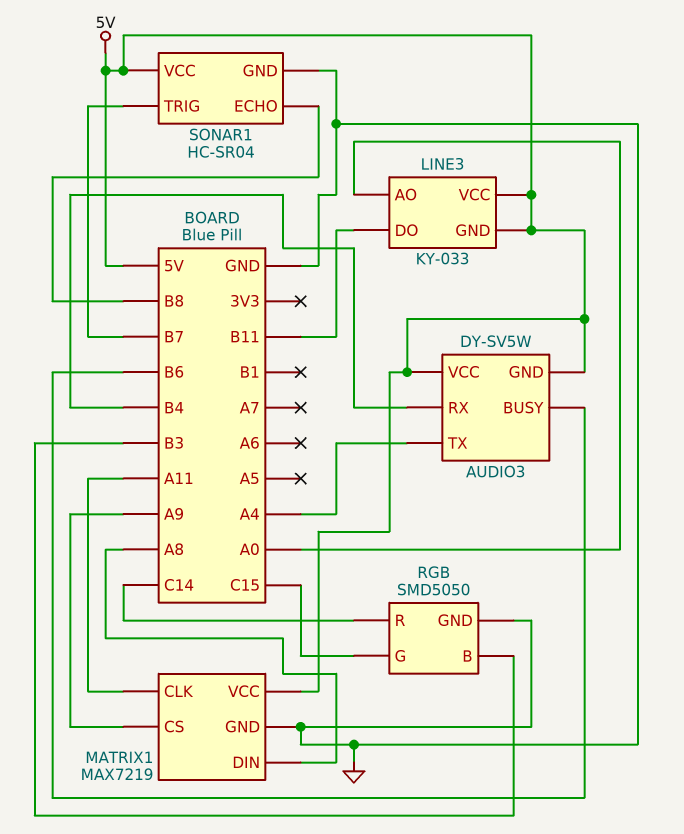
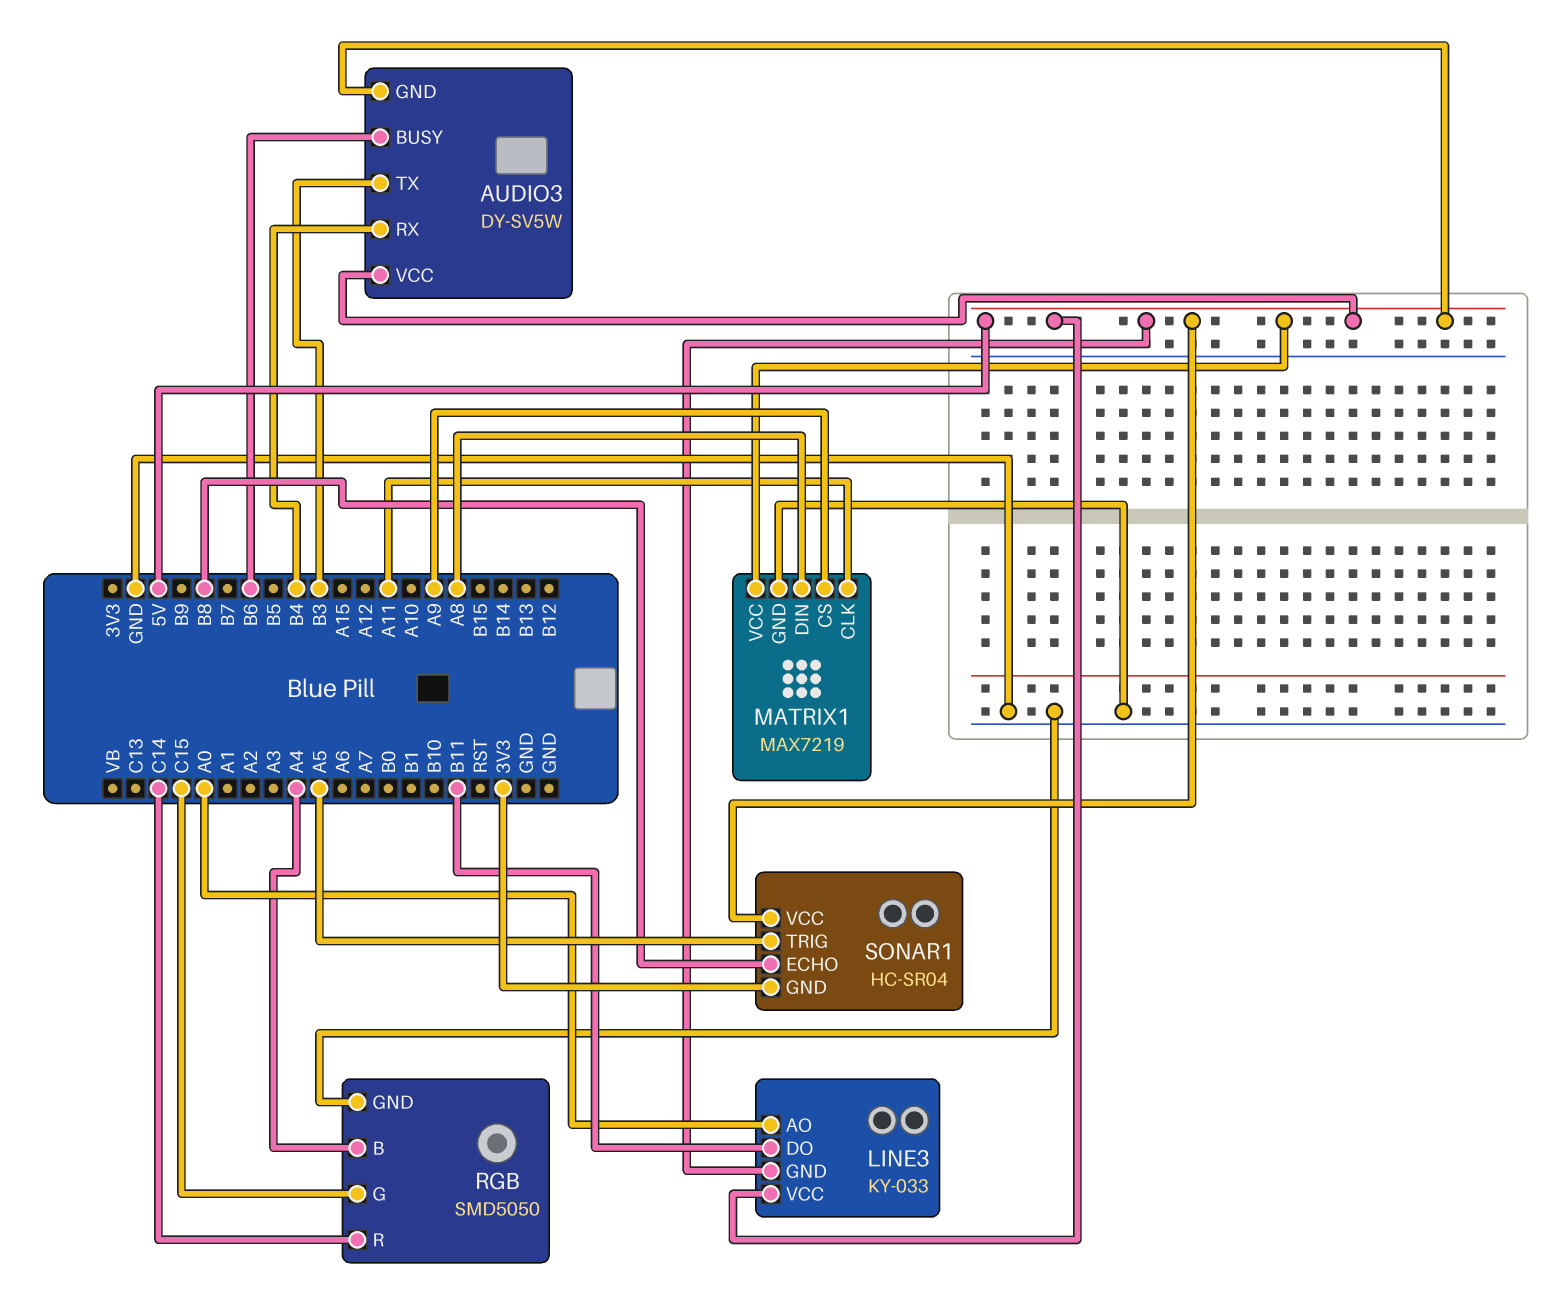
AUDIO3 pin TX: A4 -> B3
RGB pin B: B3 -> A4
SONAR1 pin GND: GND -> 3V3
SONAR1 pin TRIG: B7 -> A5

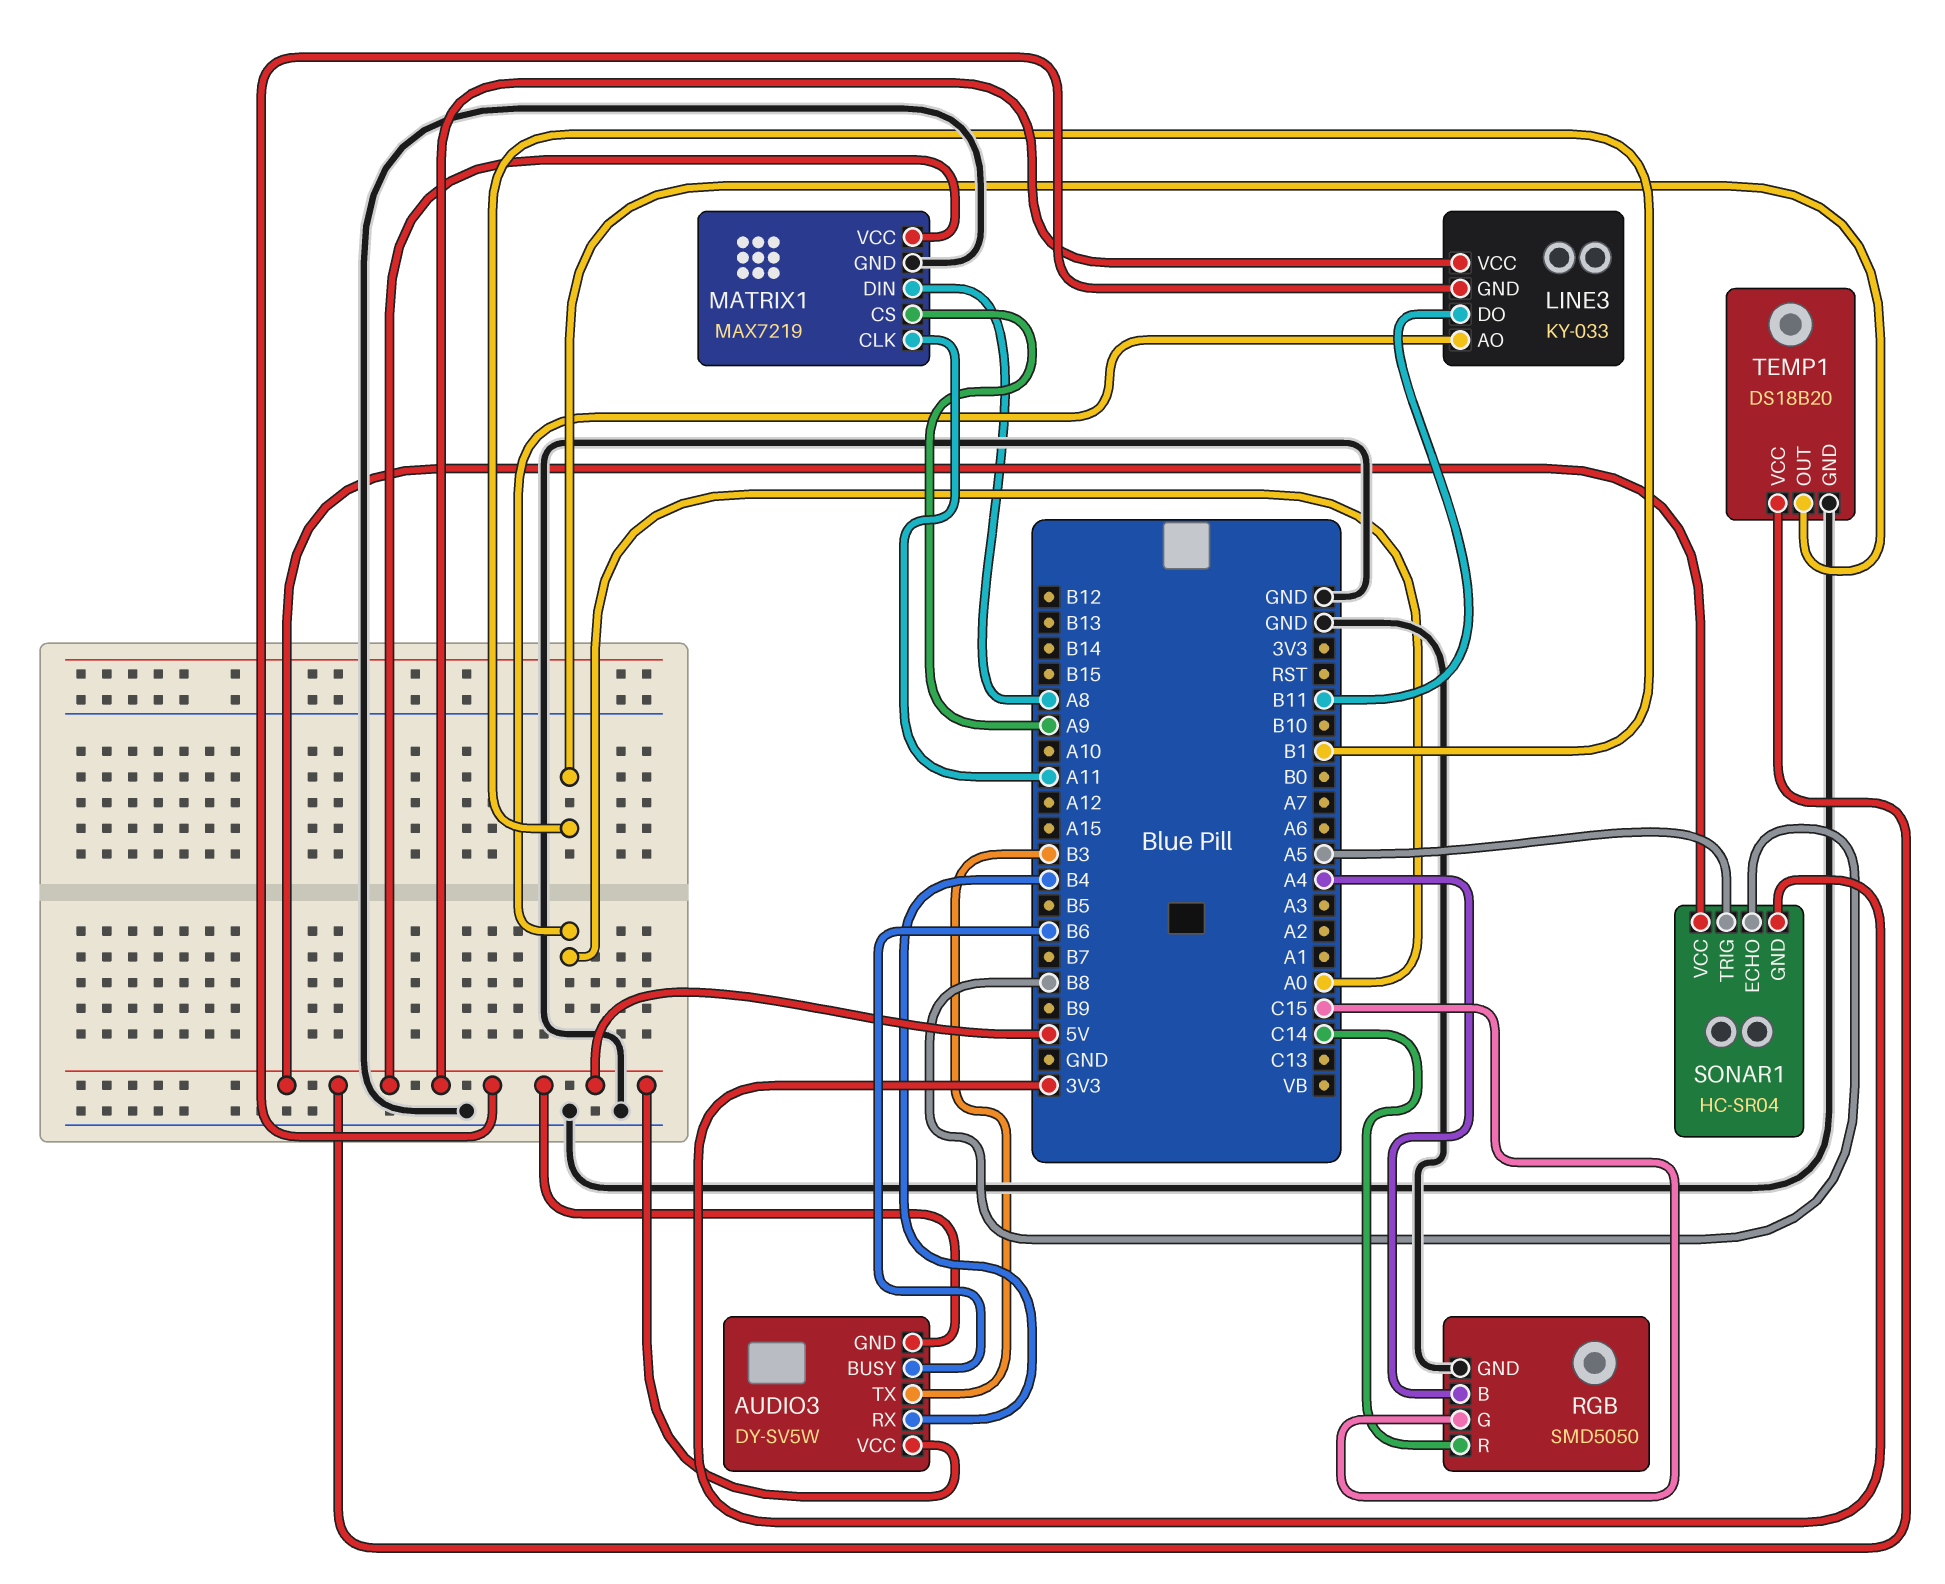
TEMP1: none -> DS18B20
TEMP1 pin GND: none -> GND
TEMP1 pin OUT: none -> B1
TEMP1 pin VCC: none -> 5V

